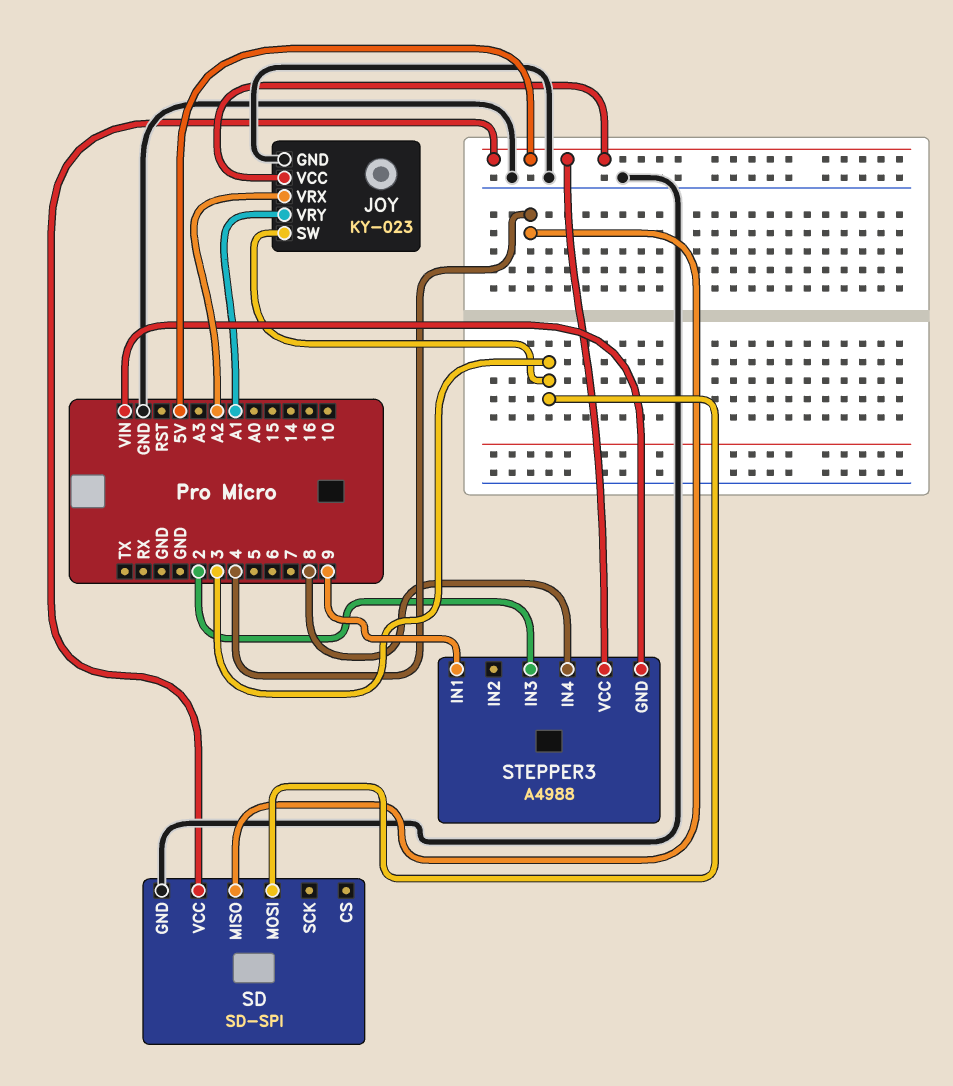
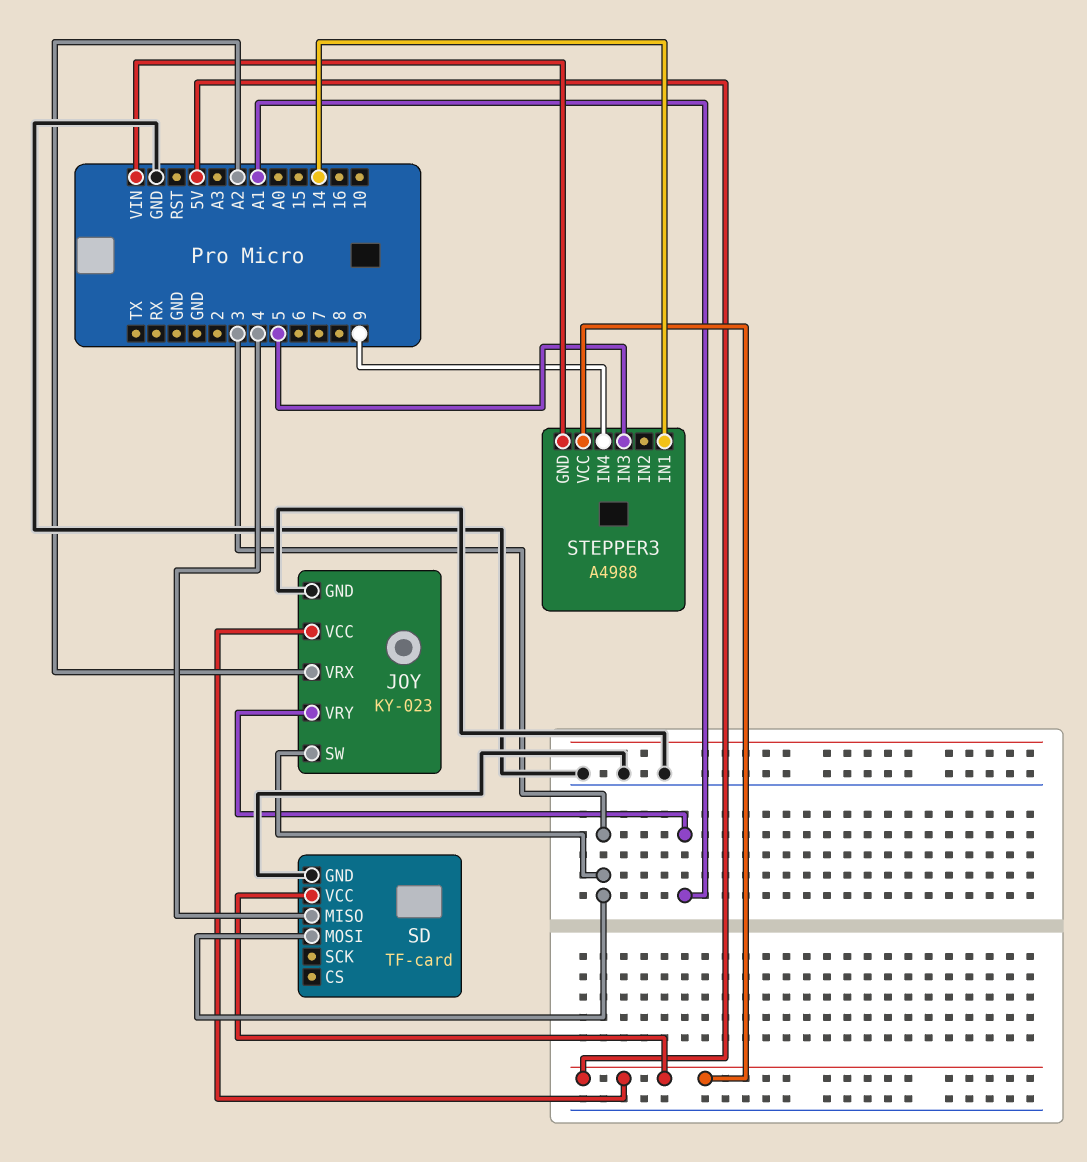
SD: SD-SPI -> TF-card
STEPPER3 pin IN1: 9 -> 14
STEPPER3 pin IN3: 2 -> 5
STEPPER3 pin IN4: 8 -> 9

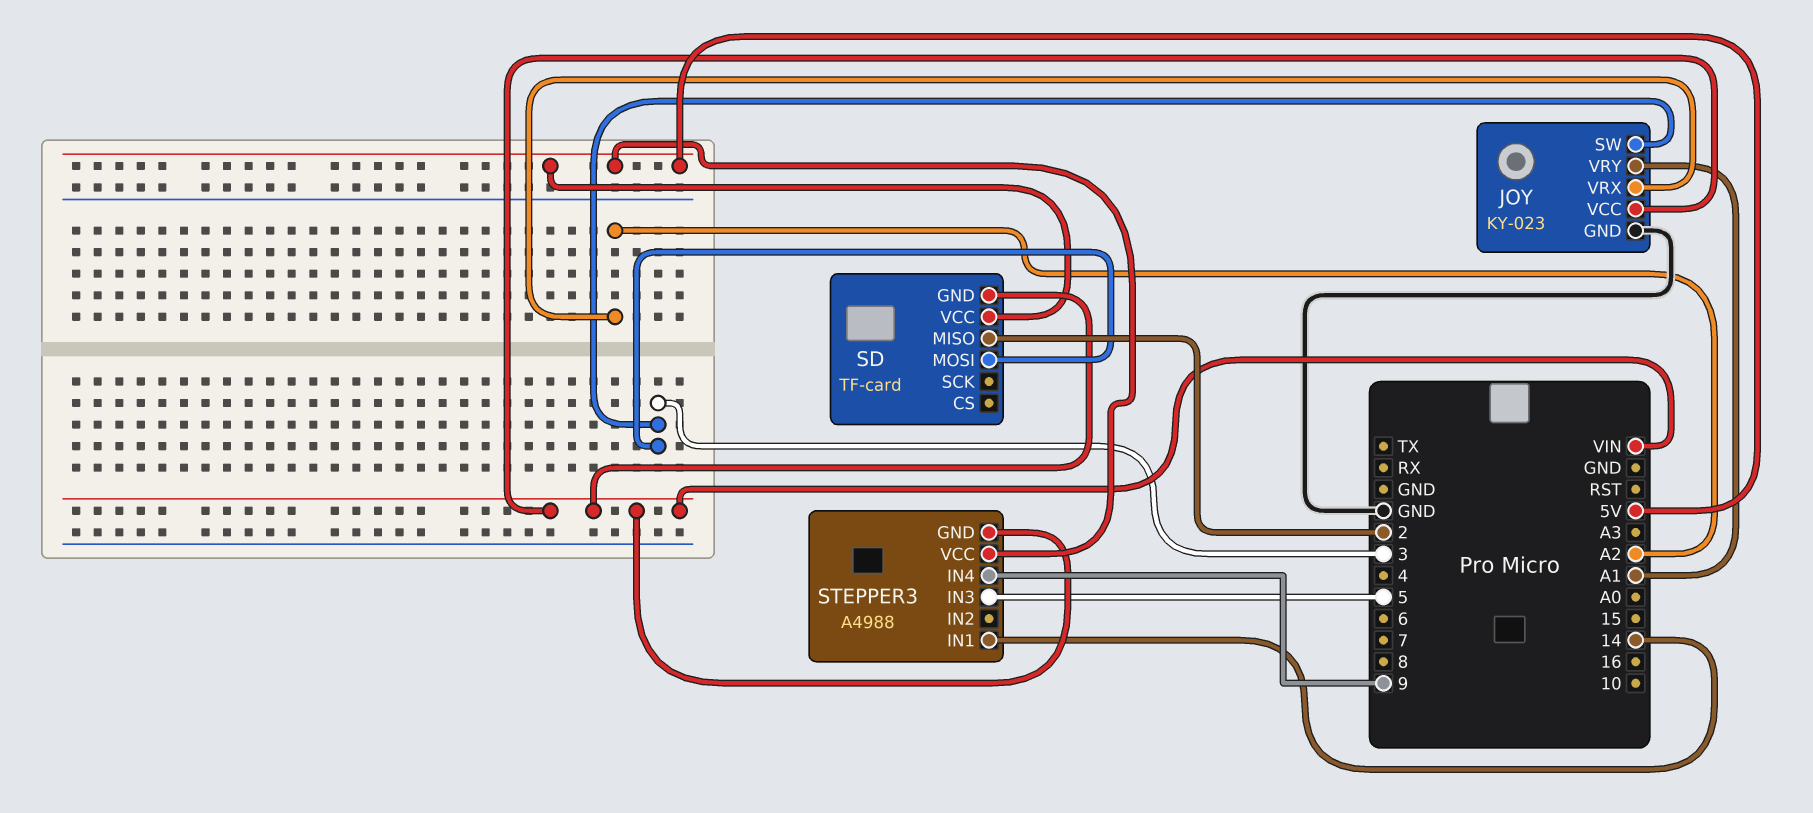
JOY pin VCC: 5V -> VIN
SD pin GND: GND -> VIN
SD pin MISO: 4 -> 2

